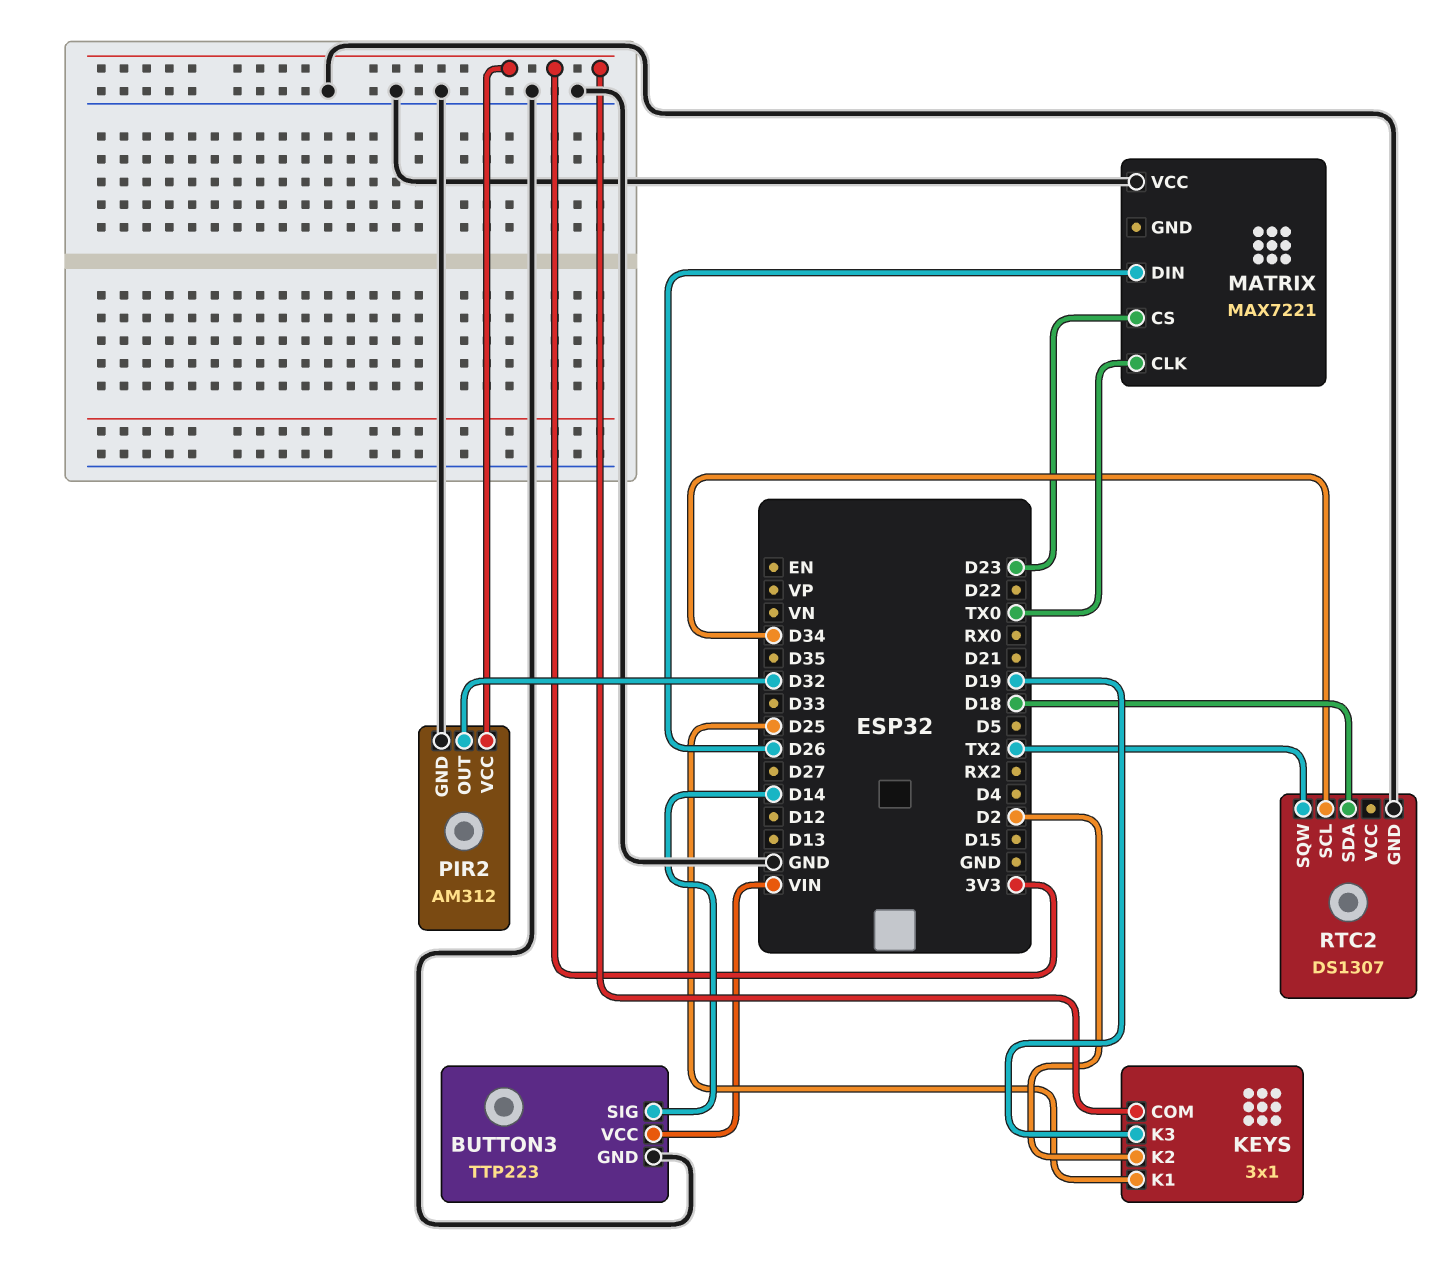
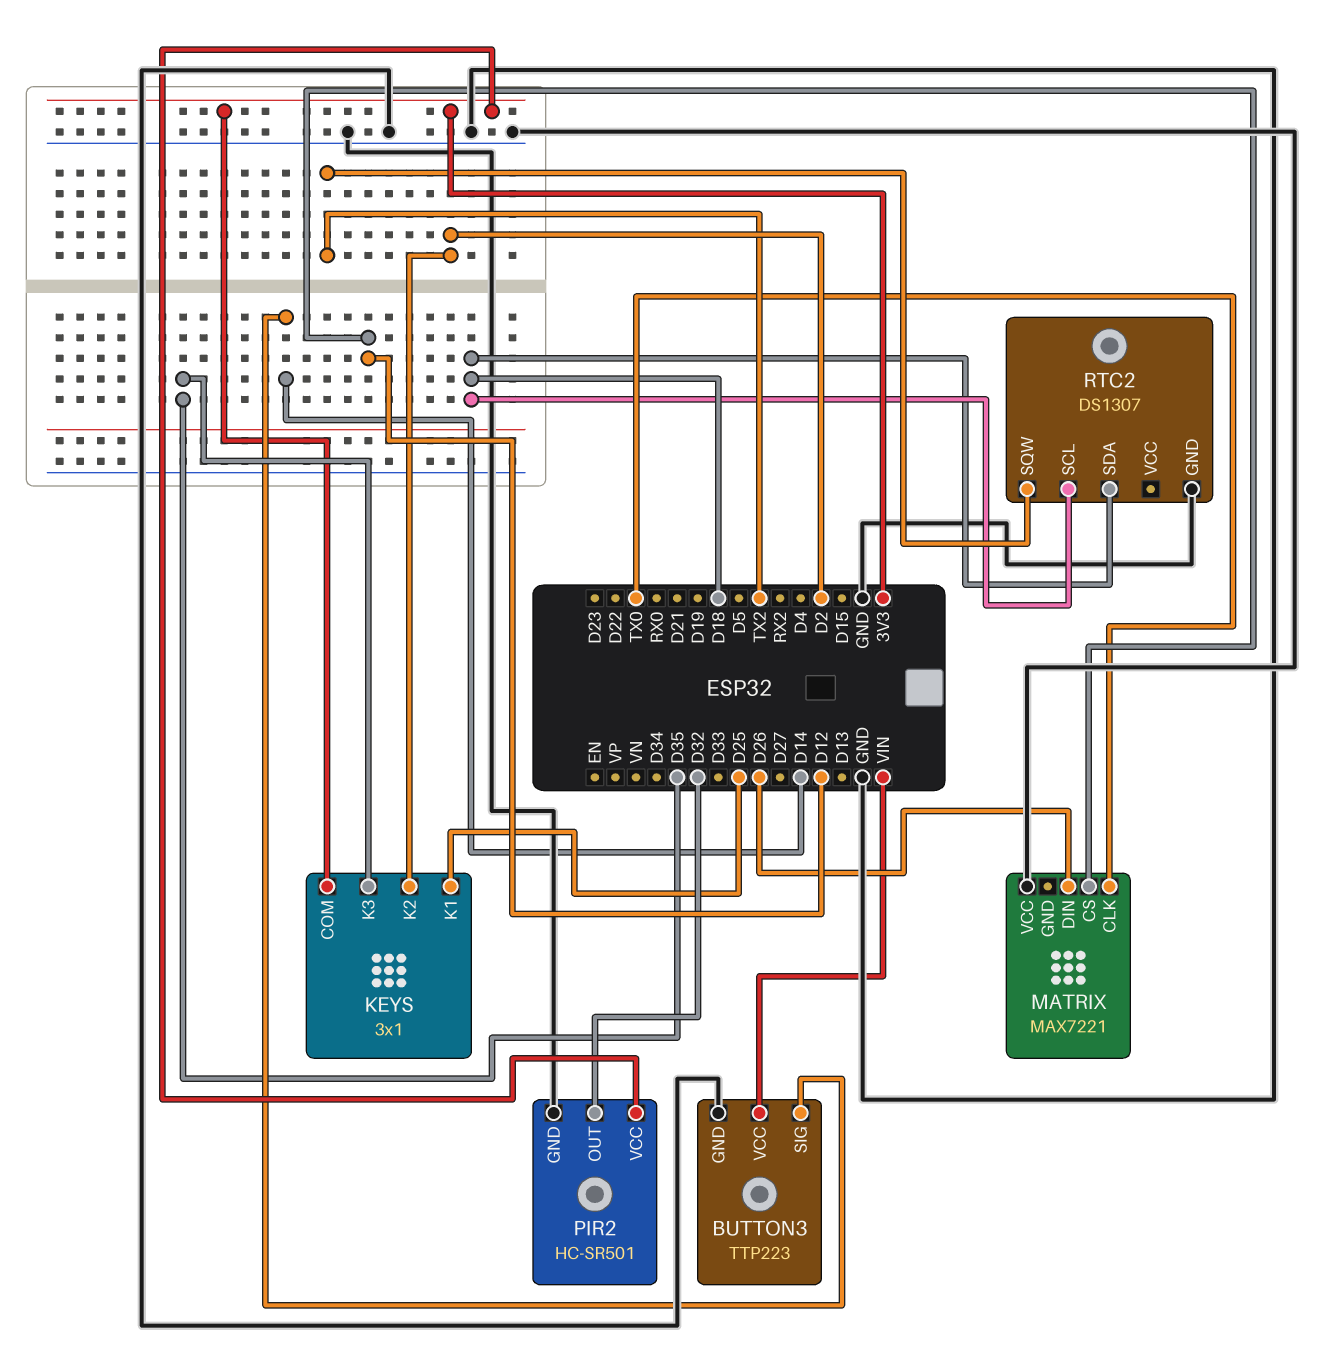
KEYS pin K3: D19 -> D35
MATRIX pin CS: D23 -> D12
PIR2: AM312 -> HC-SR501
RTC2 pin SCL: D34 -> D18

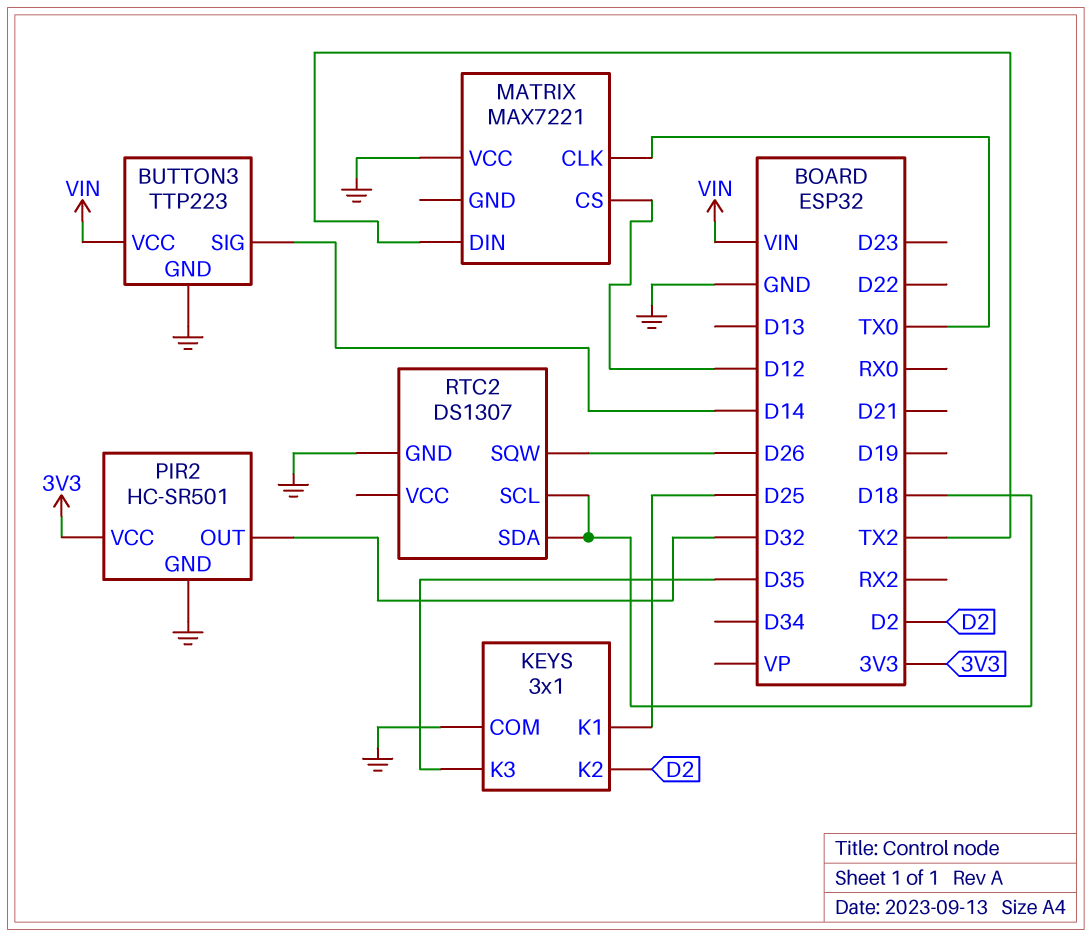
KEYS pin COM: 3V3 -> GND
MATRIX pin DIN: D26 -> TX2
RTC2 pin SQW: TX2 -> D26

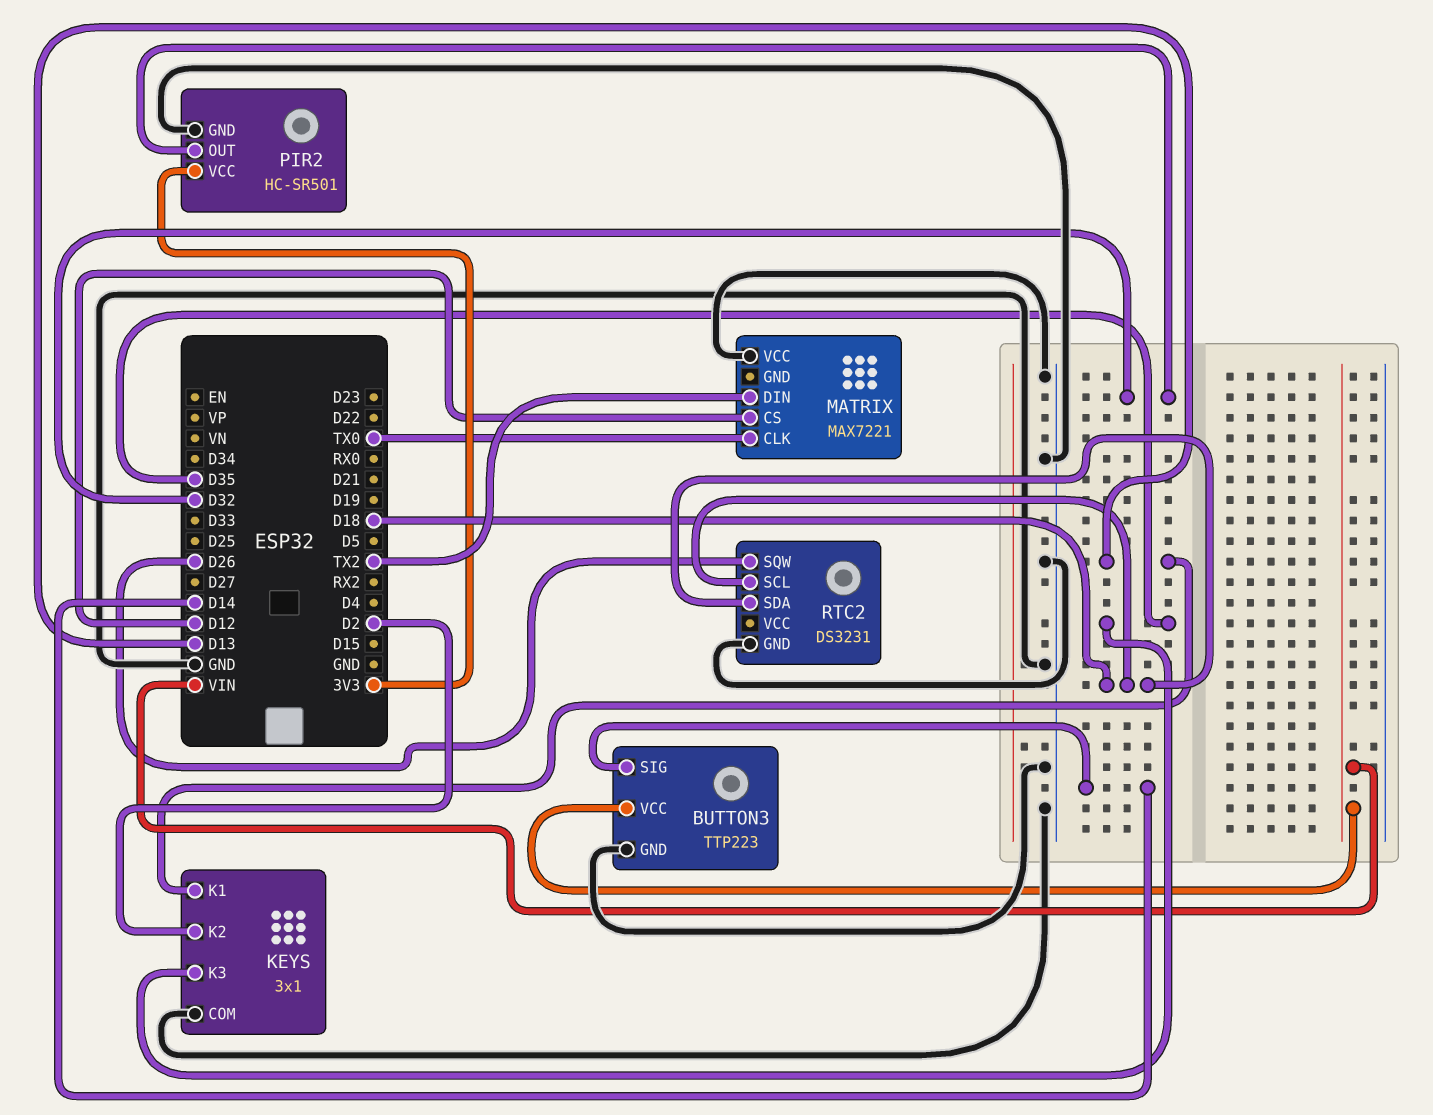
KEYS pin K1: D25 -> D13
RTC2: DS1307 -> DS3231

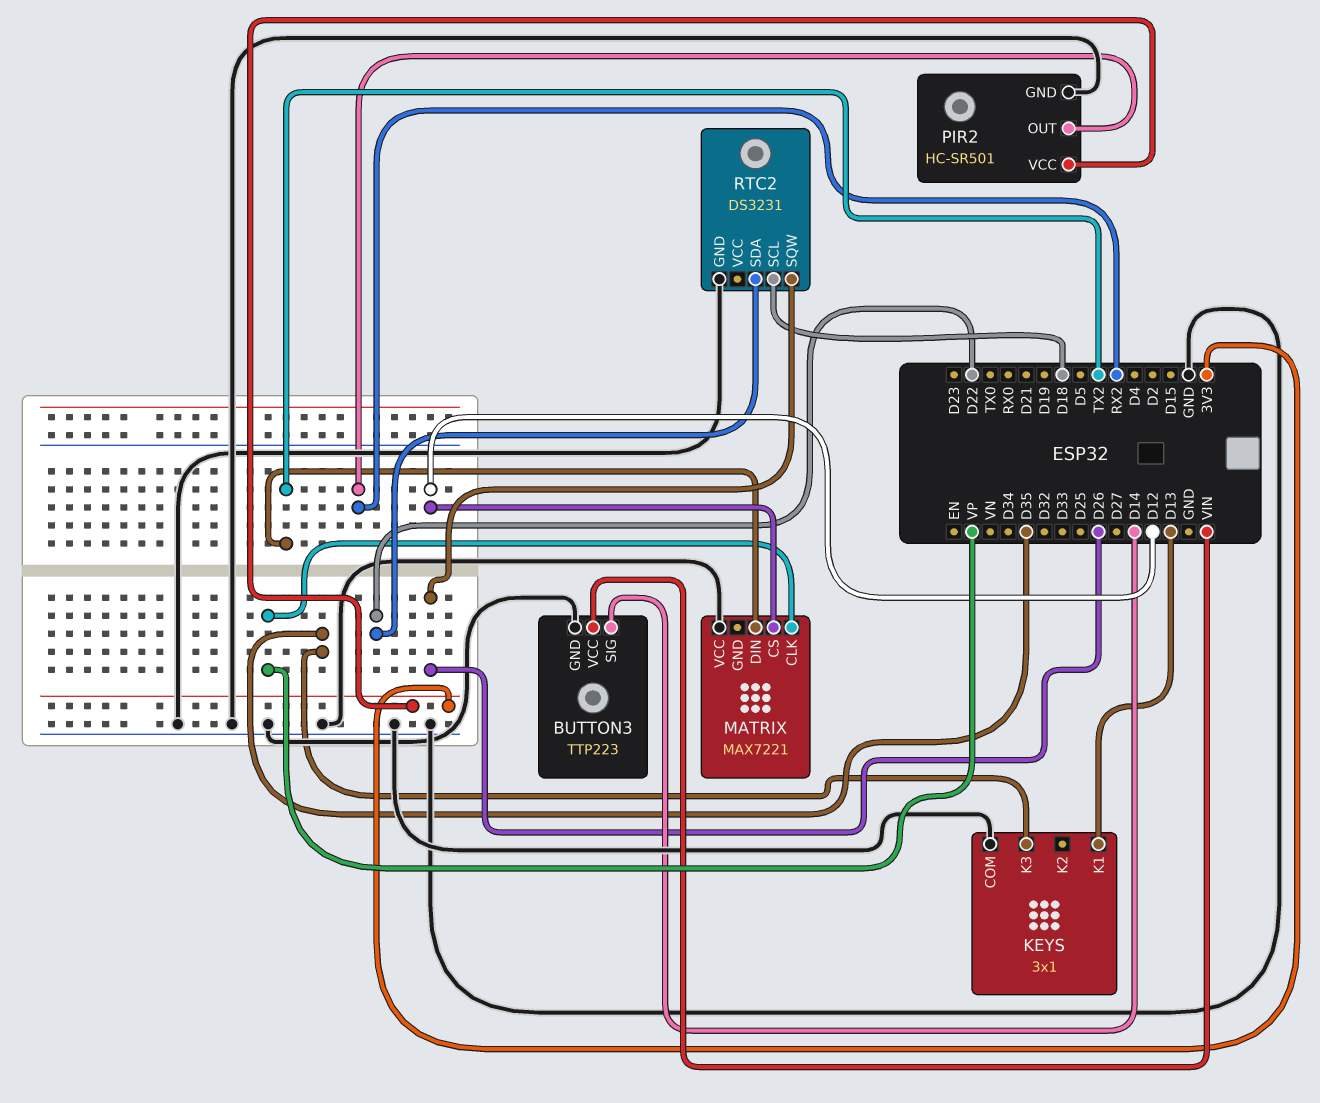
KEYS pin K2: D2 -> none
MATRIX pin CLK: TX0 -> VP
PIR2 pin OUT: D32 -> RX2
RTC2 pin SDA: D18 -> D22

